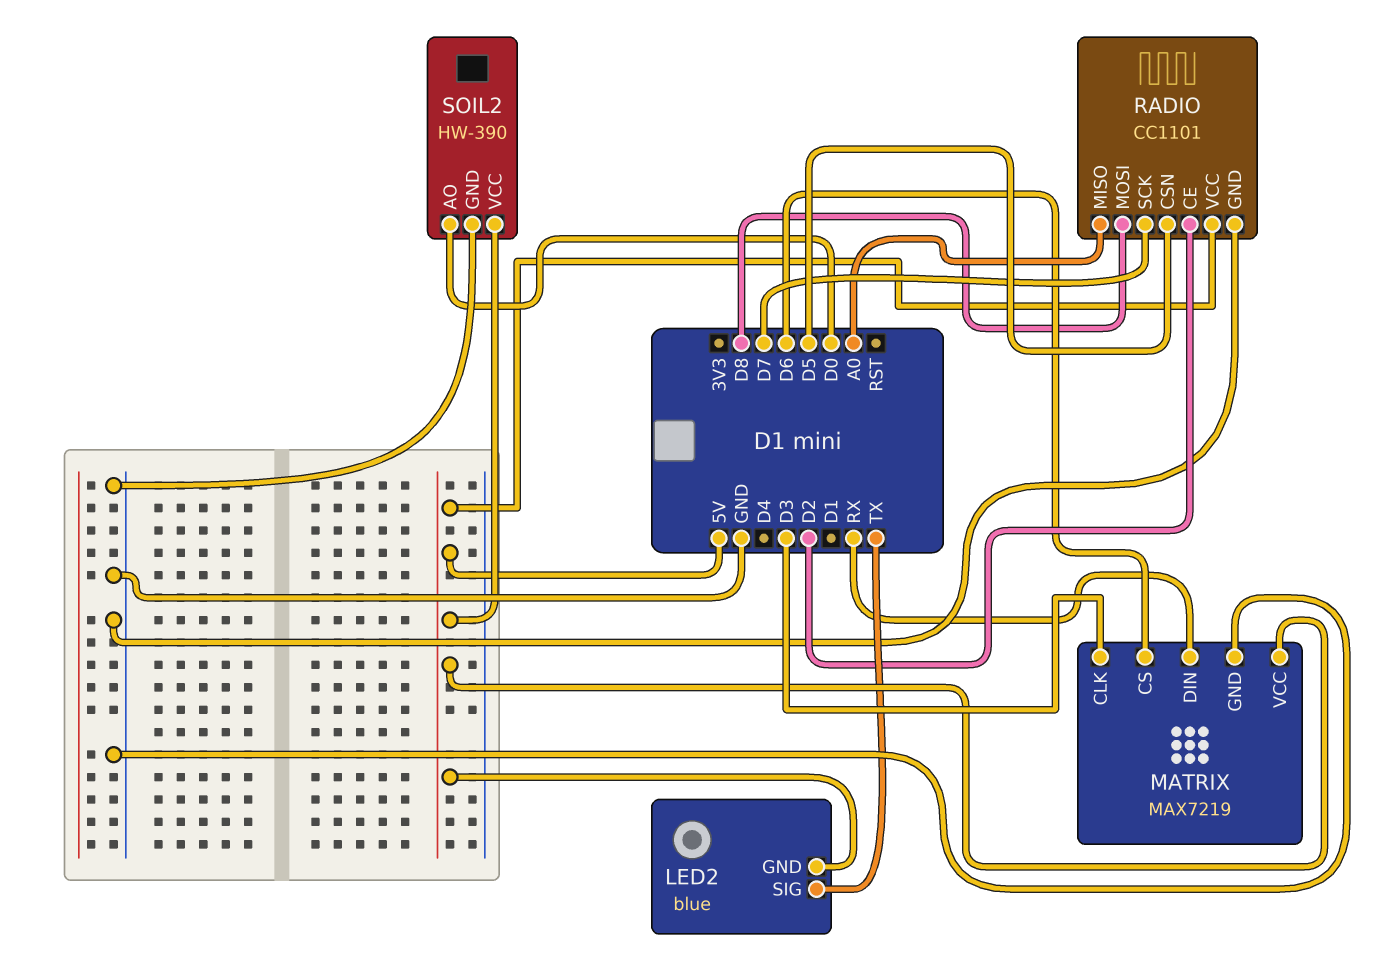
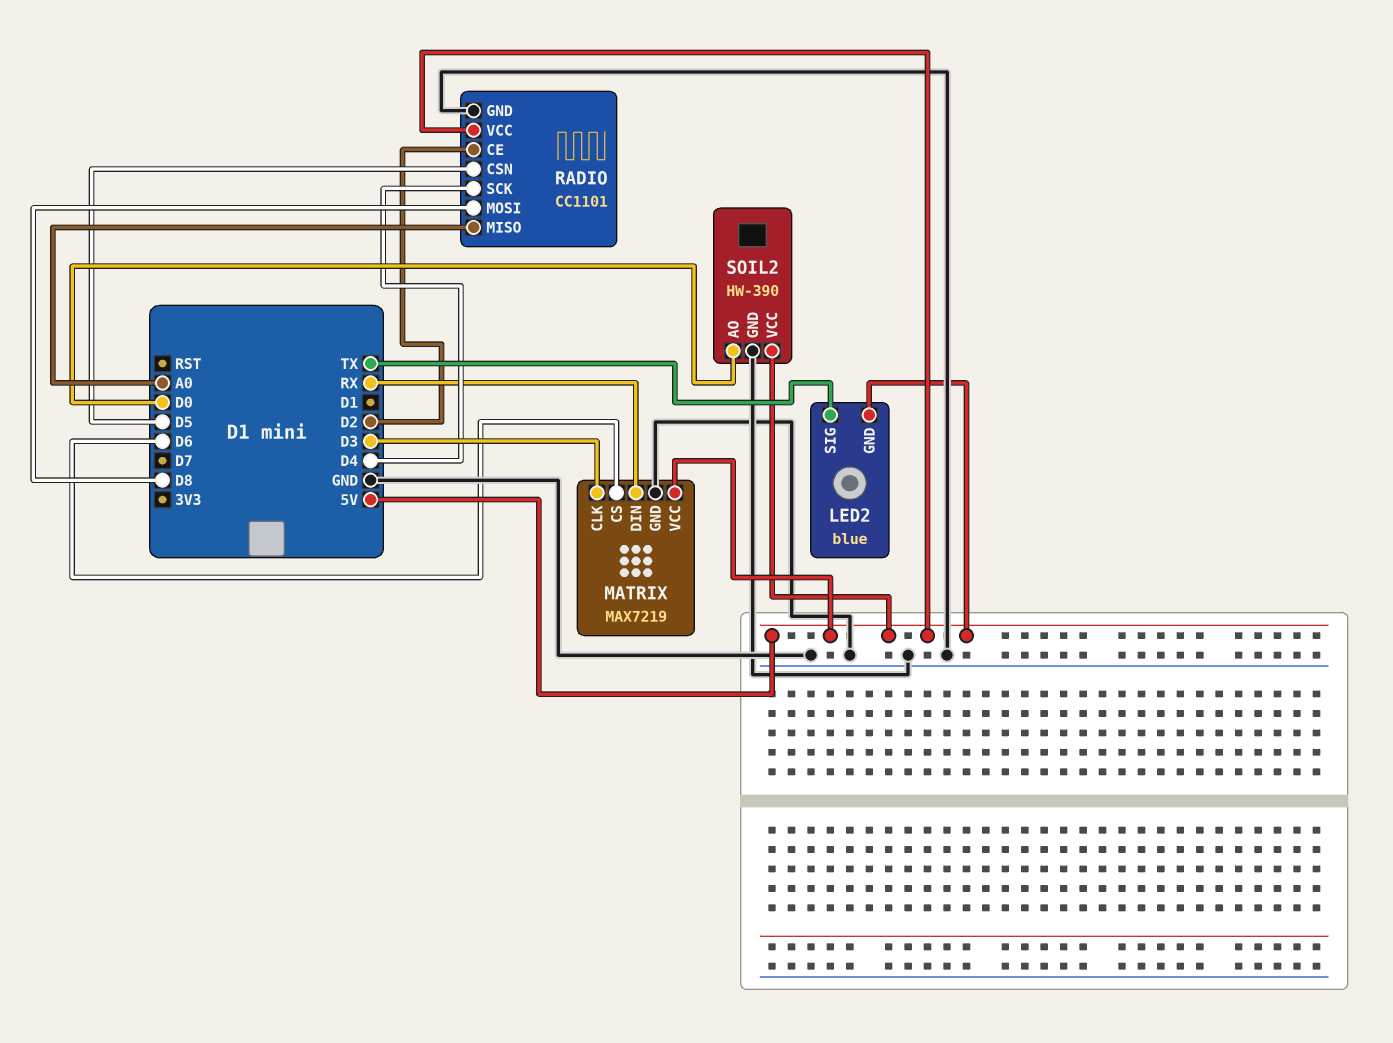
RADIO pin SCK: D7 -> D4

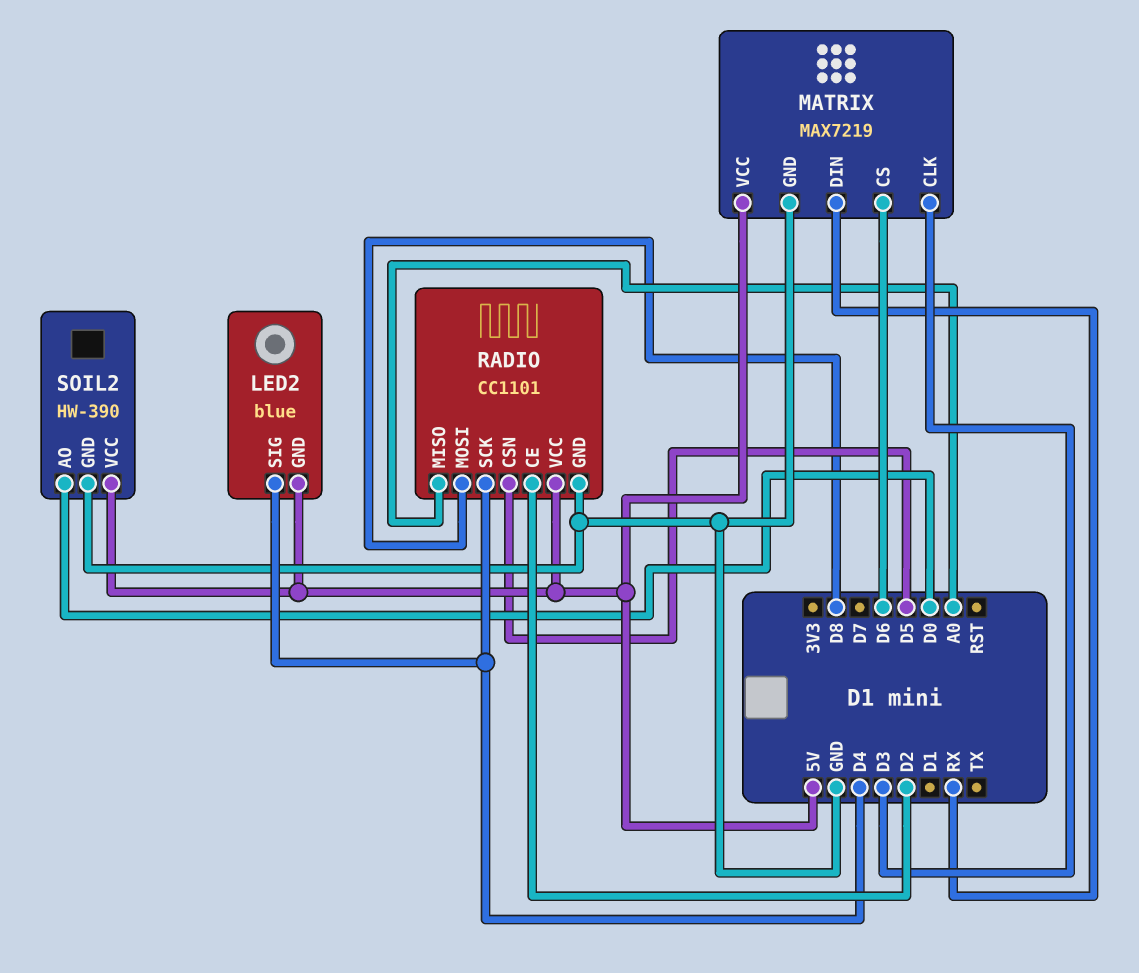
LED2 pin SIG: TX -> D4

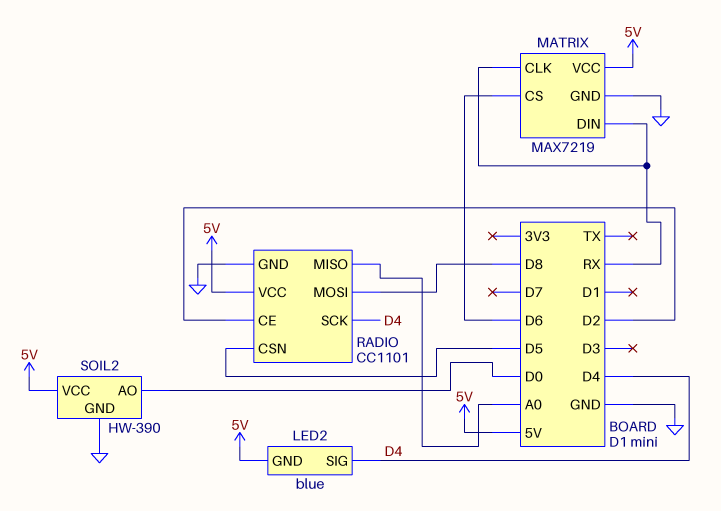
MATRIX pin CLK: D3 -> RX

